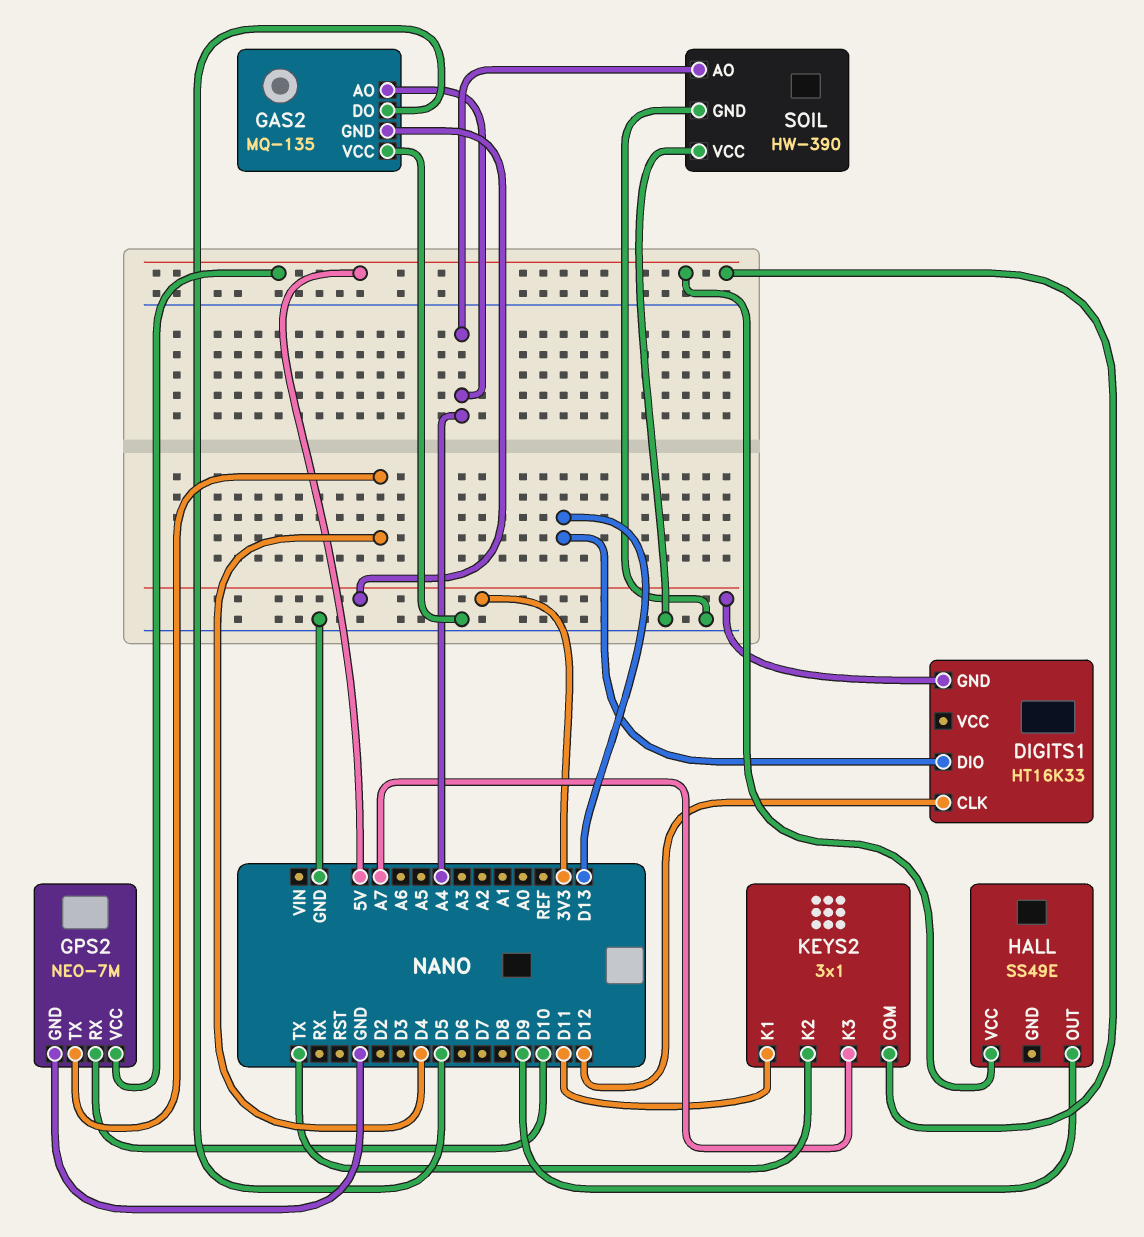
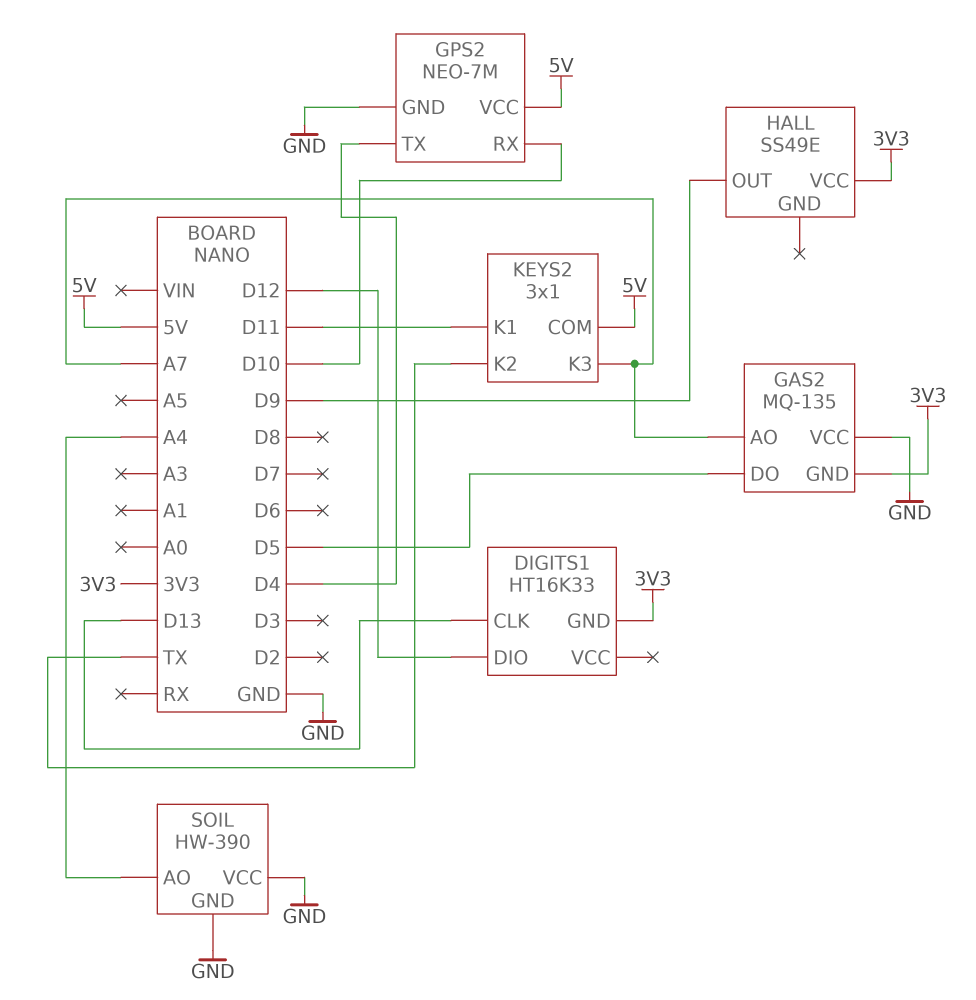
DIGITS1 pin CLK: D12 -> D13
DIGITS1 pin DIO: D13 -> D12
GAS2 pin AO: A4 -> A7
HALL pin VCC: 5V -> 3V3

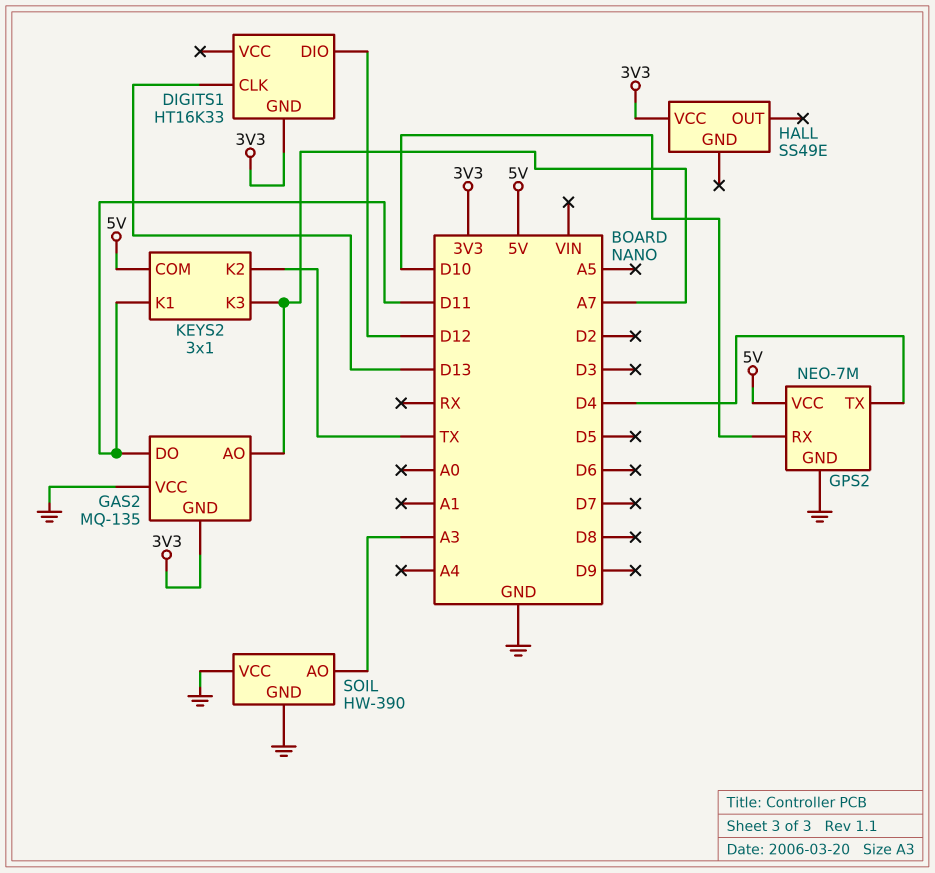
GAS2 pin DO: D5 -> D11
HALL pin OUT: D9 -> none
SOIL pin AO: A4 -> A3

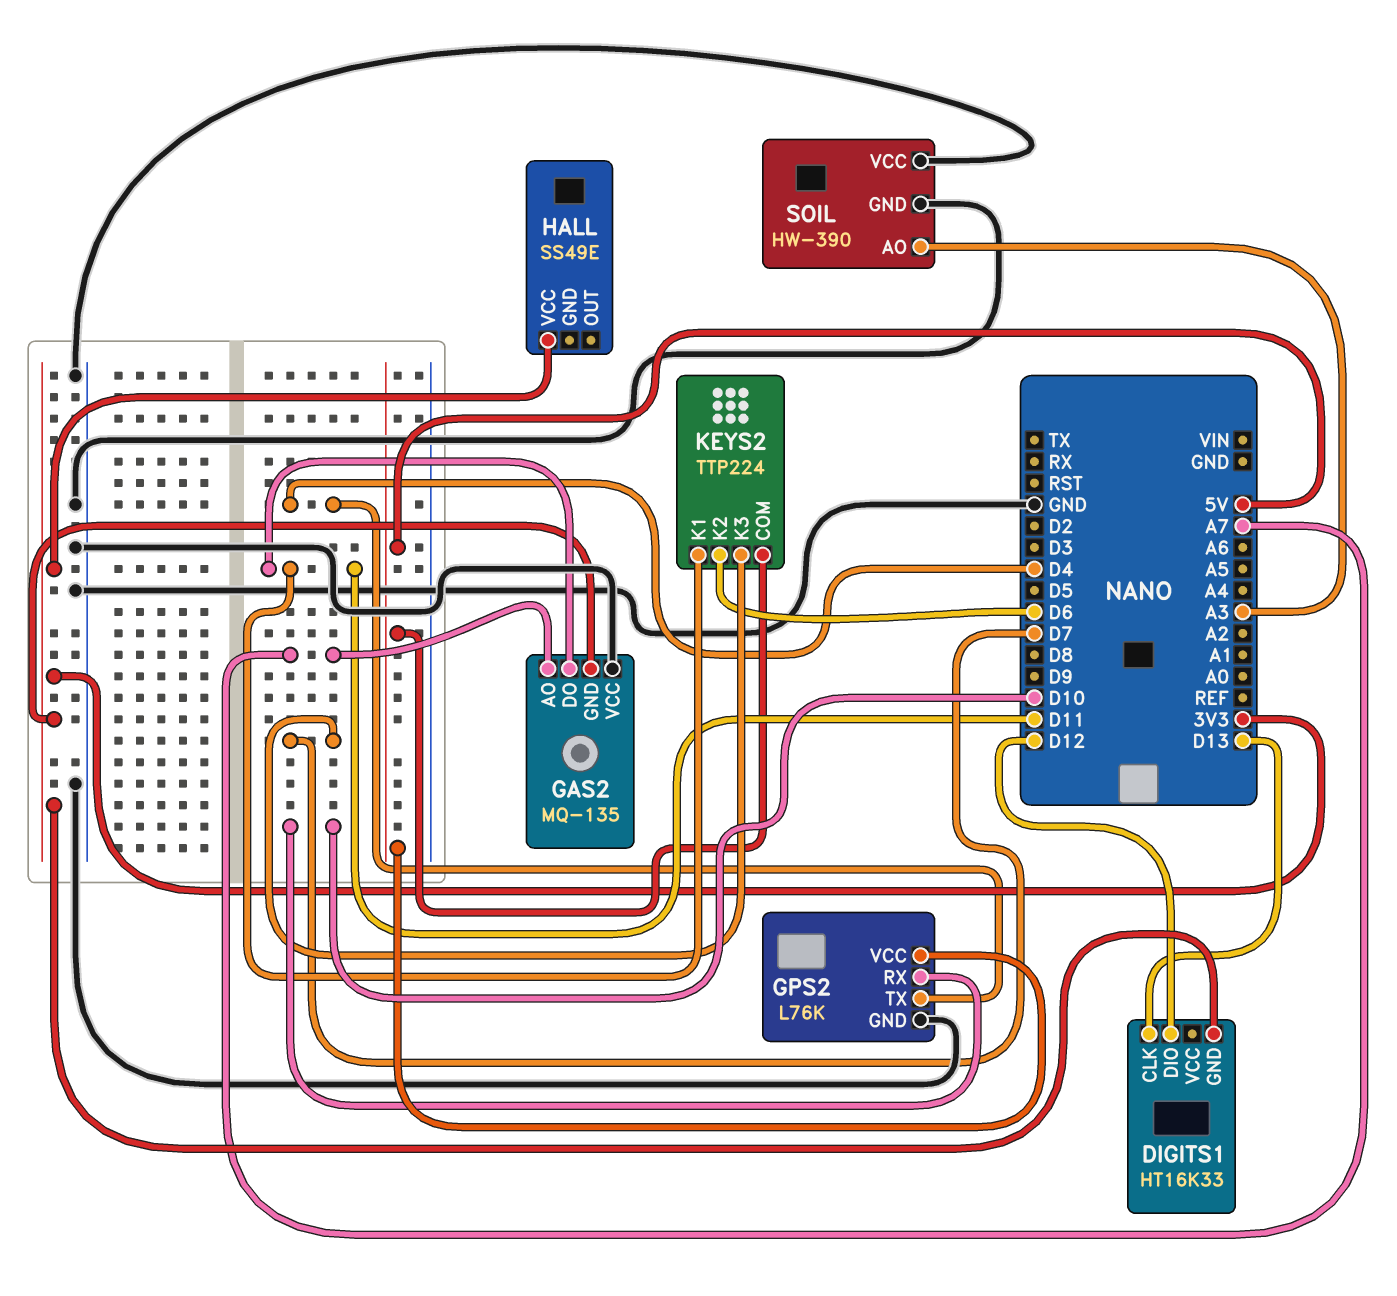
GPS2: NEO-7M -> L76K
KEYS2: 3x1 -> TTP224
KEYS2 pin K2: TX -> D6
KEYS2 pin K3: A7 -> D7

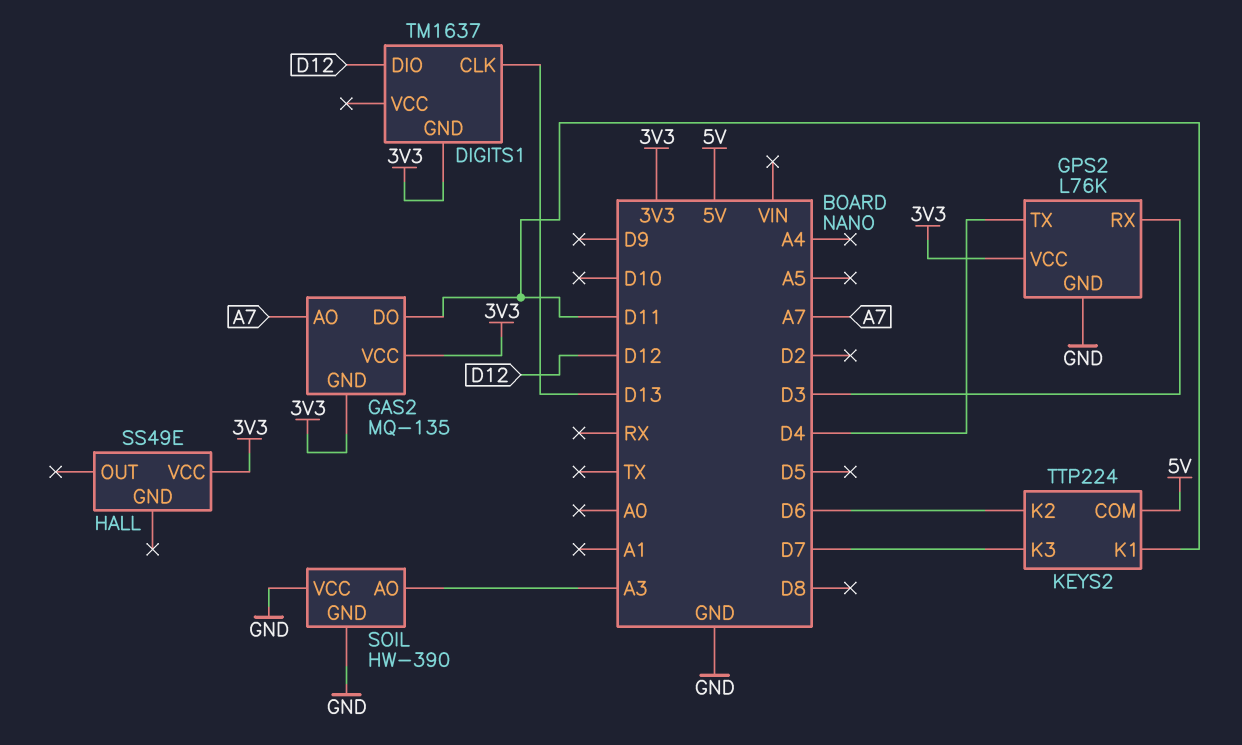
DIGITS1: HT16K33 -> TM1637
GAS2 pin VCC: GND -> 3V3
GPS2 pin RX: D10 -> D3
GPS2 pin VCC: 5V -> 3V3

